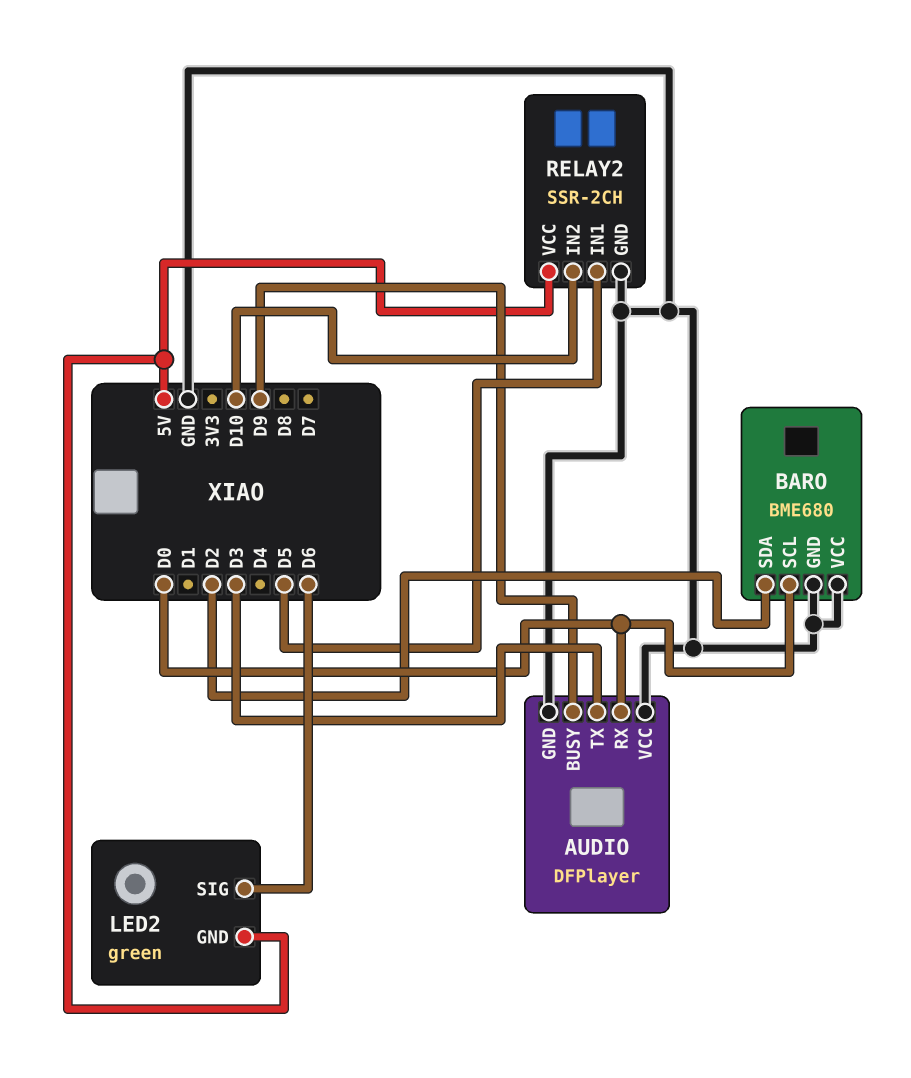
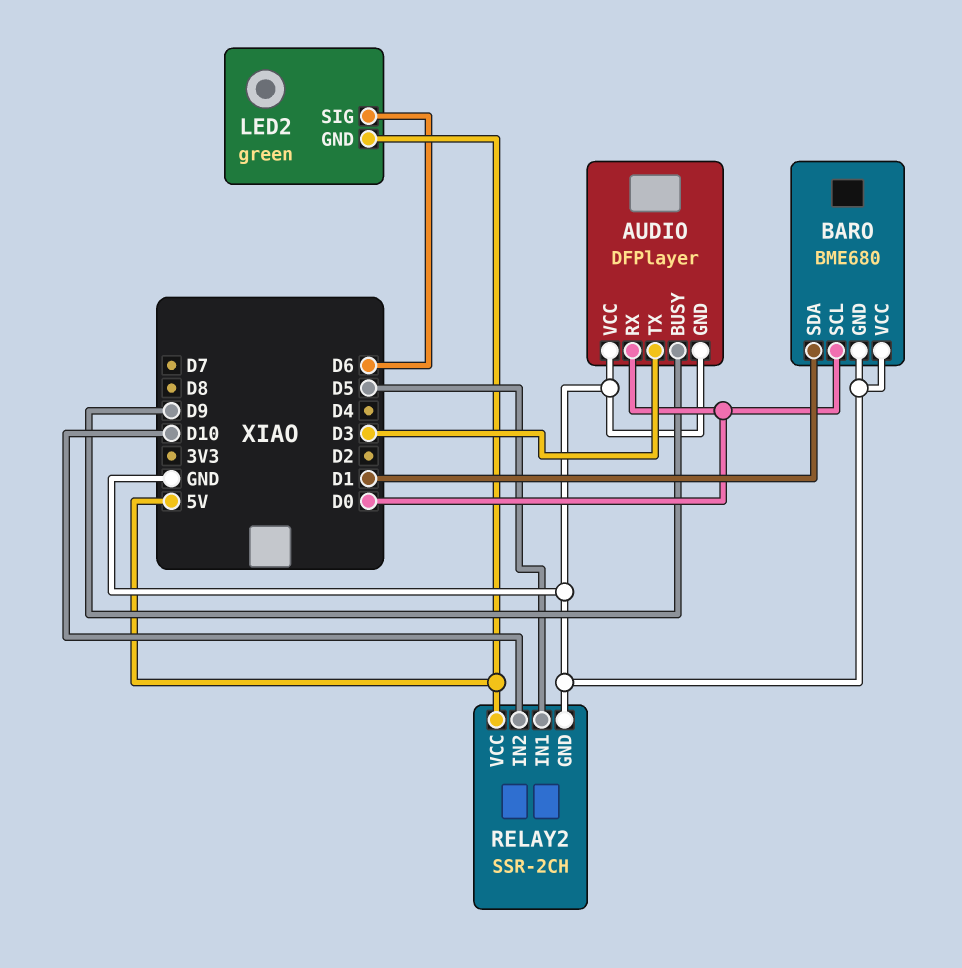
BARO pin SDA: D2 -> D1

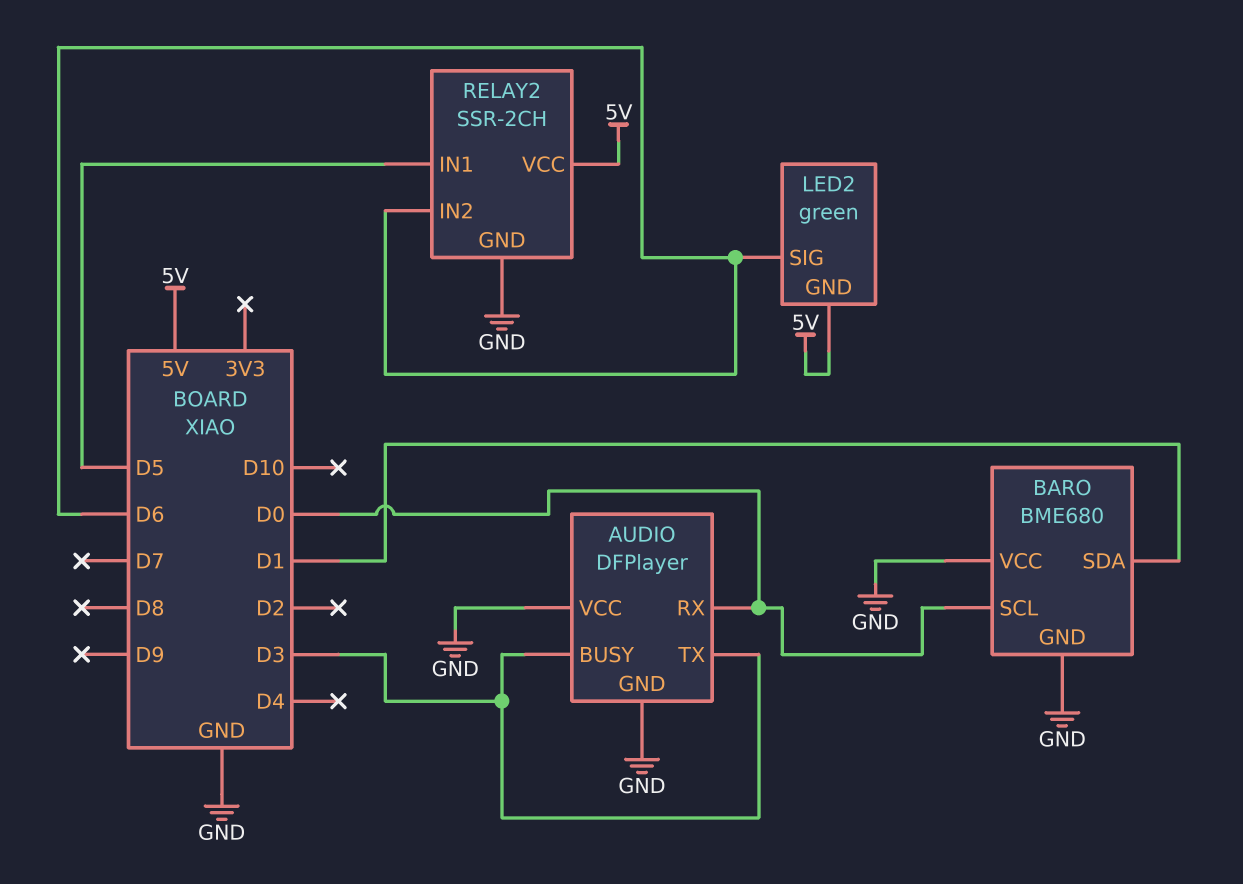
AUDIO pin BUSY: D9 -> D3
RELAY2 pin IN2: D10 -> D6

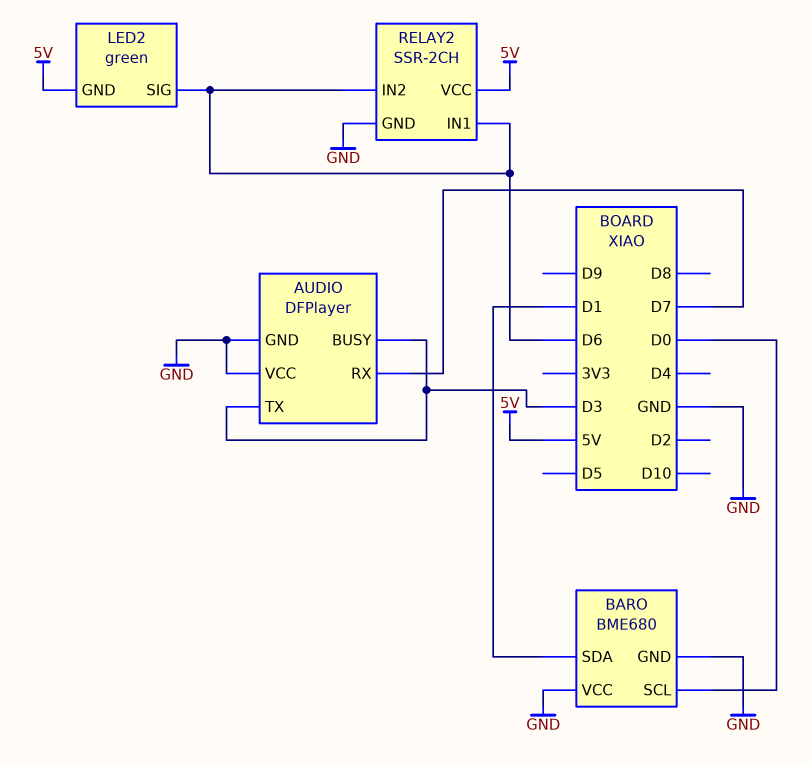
AUDIO pin RX: D0 -> D7
RELAY2 pin IN1: D5 -> D6

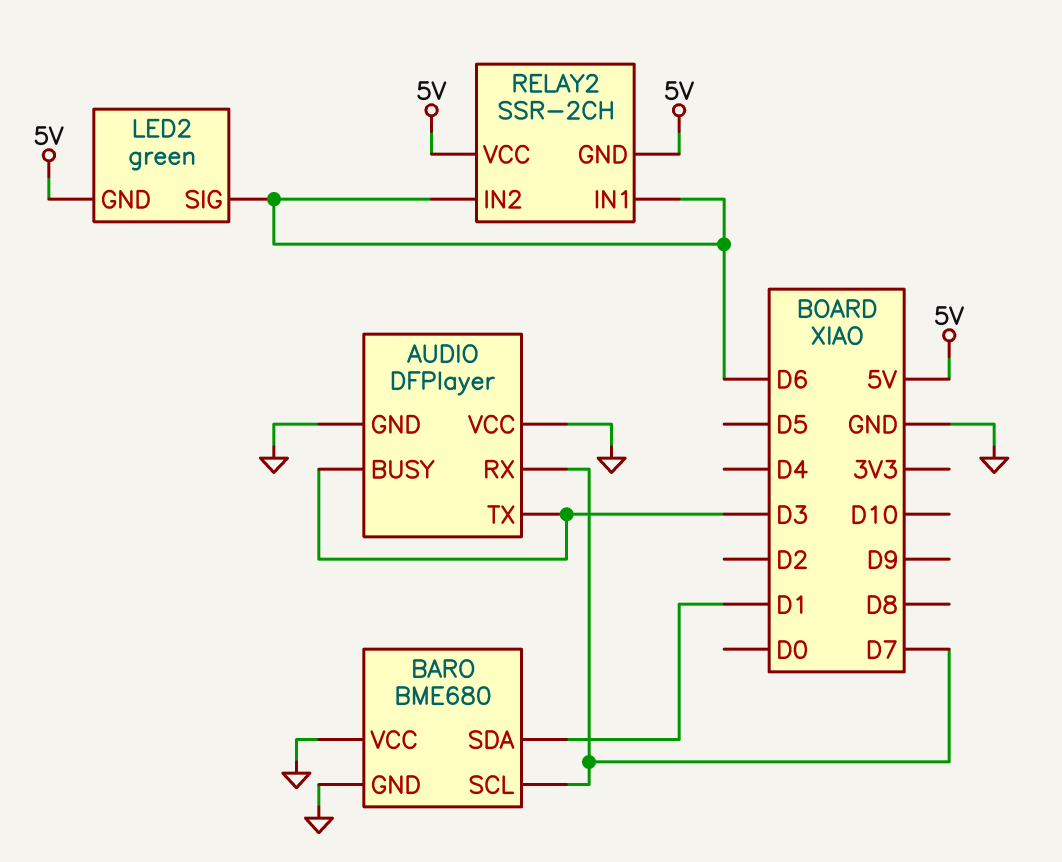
BARO pin SCL: D0 -> D7
RELAY2 pin GND: GND -> 5V

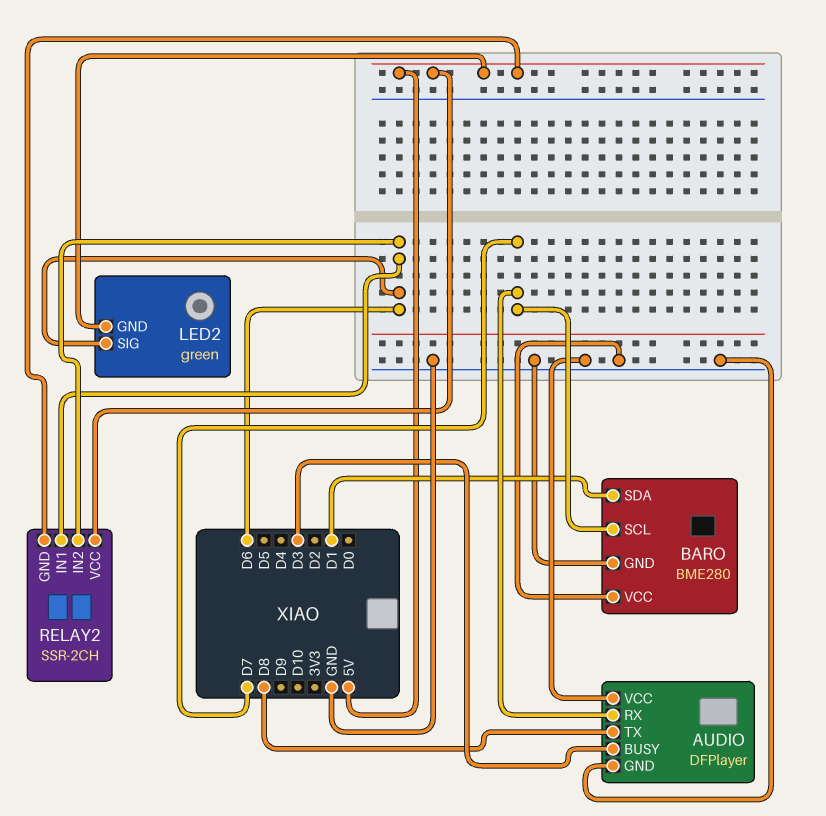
AUDIO pin TX: D3 -> D8
BARO: BME680 -> BME280

